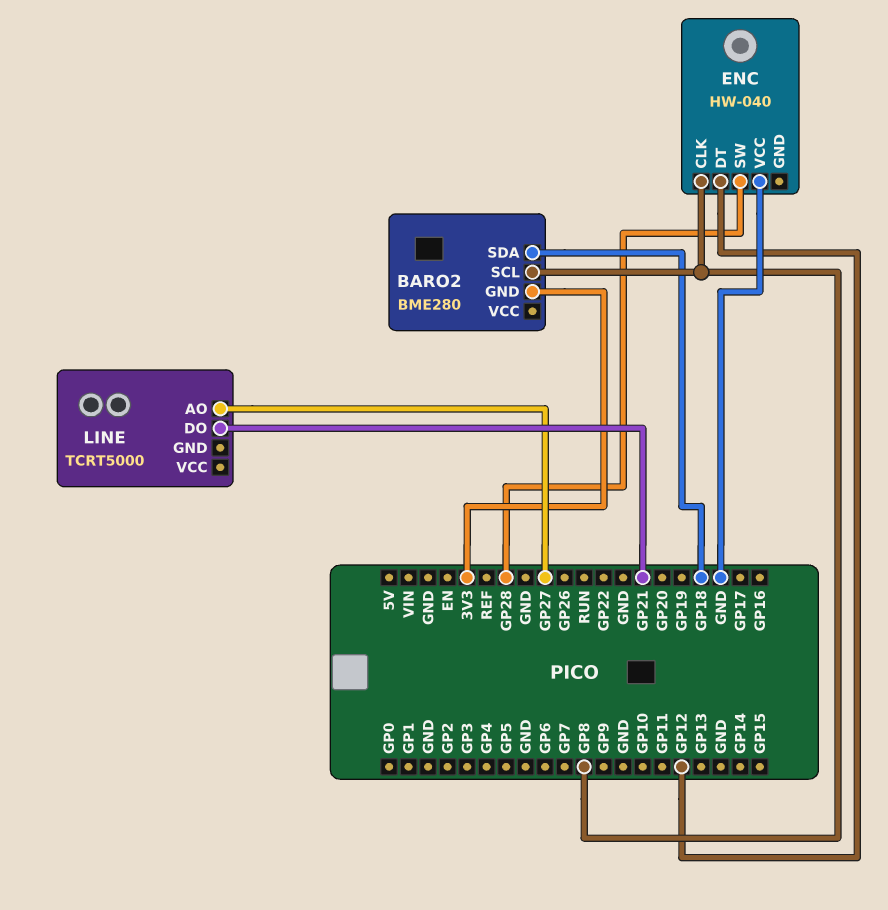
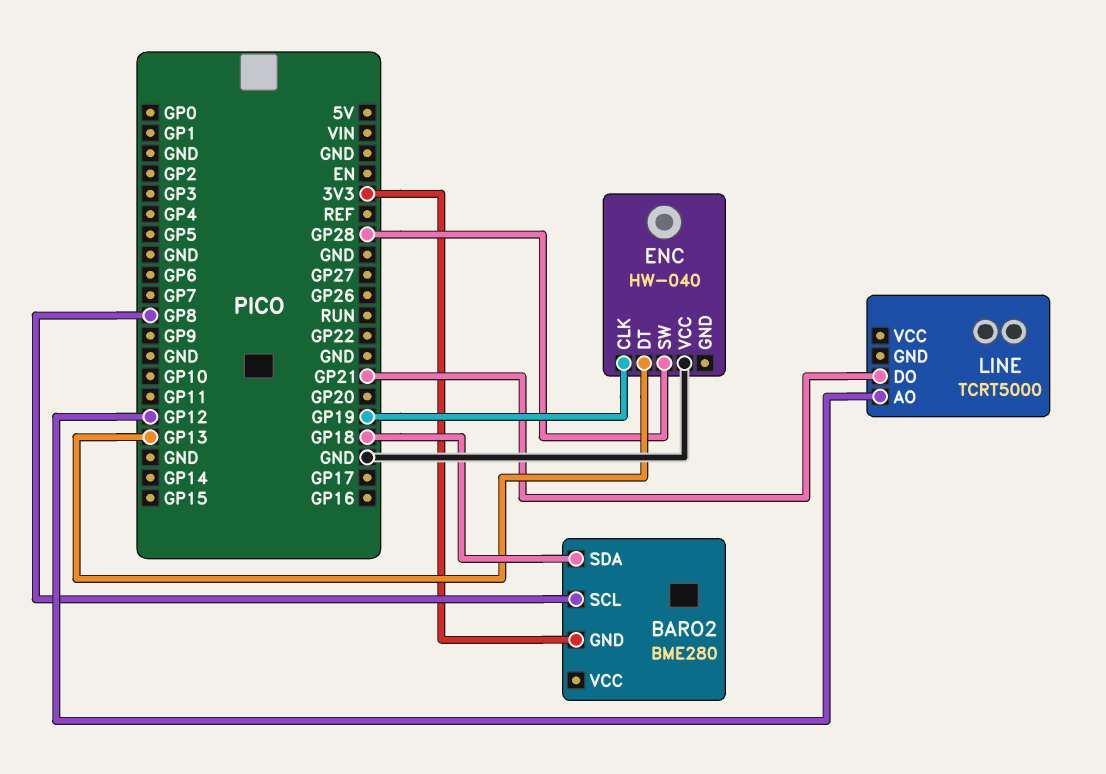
ENC pin CLK: GP8 -> GP19
ENC pin DT: GP12 -> GP13
LINE pin AO: GP27 -> GP12

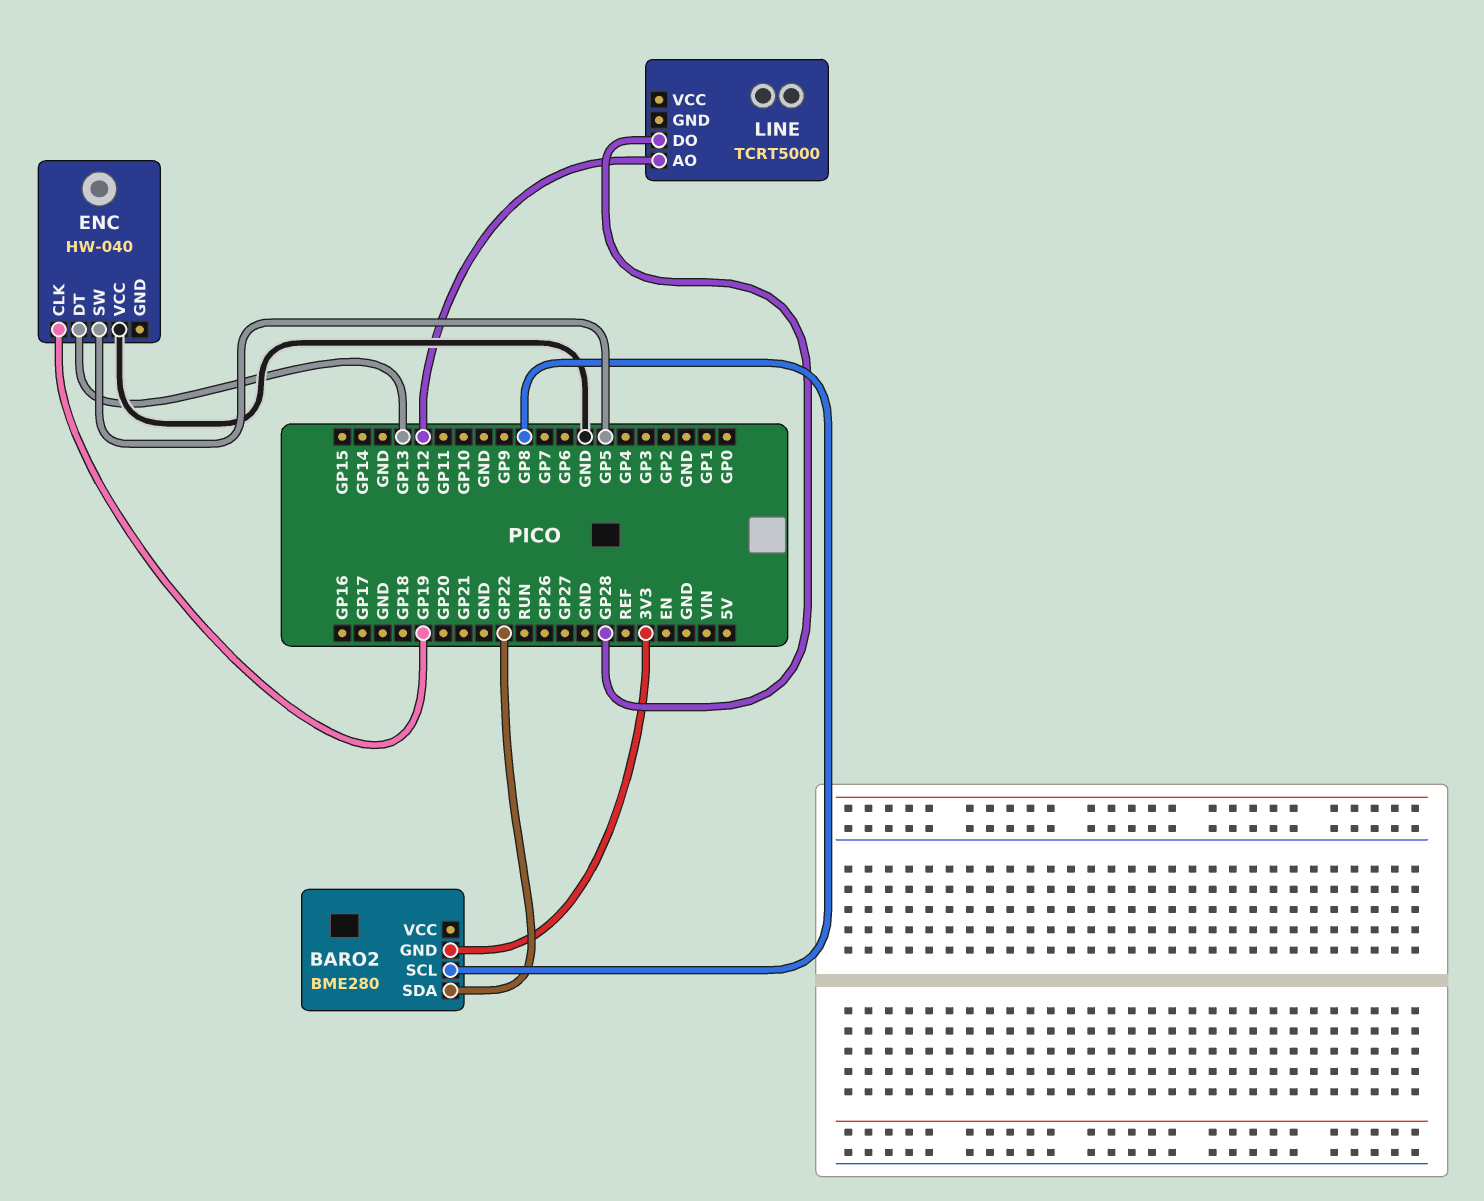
BARO2 pin SDA: GP18 -> GP22
ENC pin SW: GP28 -> GP5
LINE pin DO: GP21 -> GP28

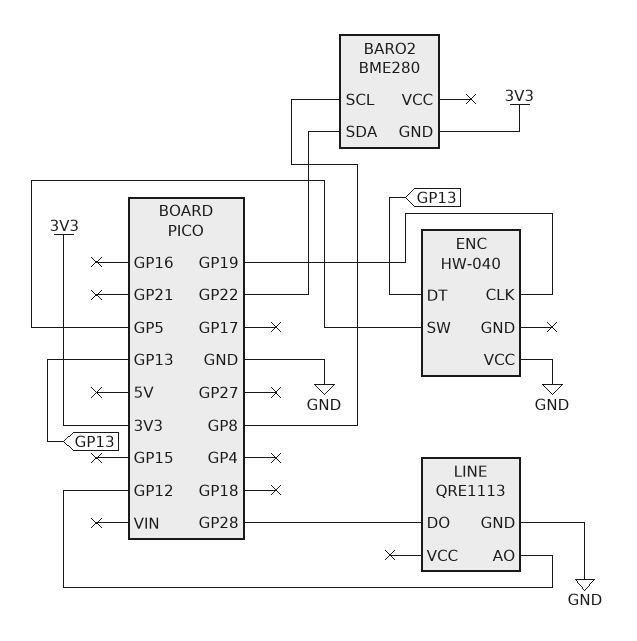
LINE: TCRT5000 -> QRE1113
LINE pin GND: none -> GND

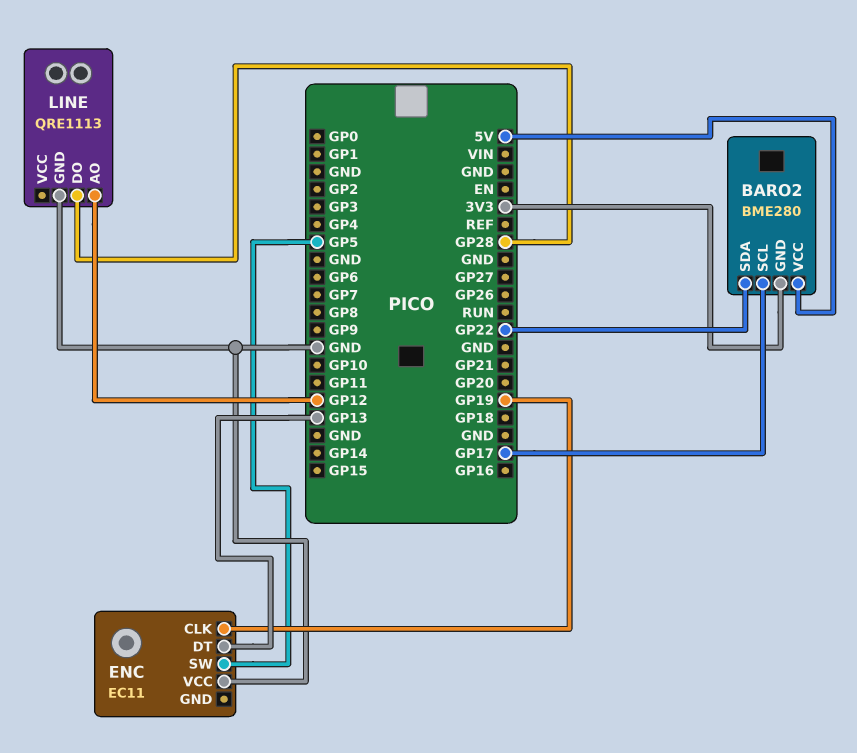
BARO2 pin SCL: GP8 -> GP17
BARO2 pin VCC: none -> 5V
ENC: HW-040 -> EC11

